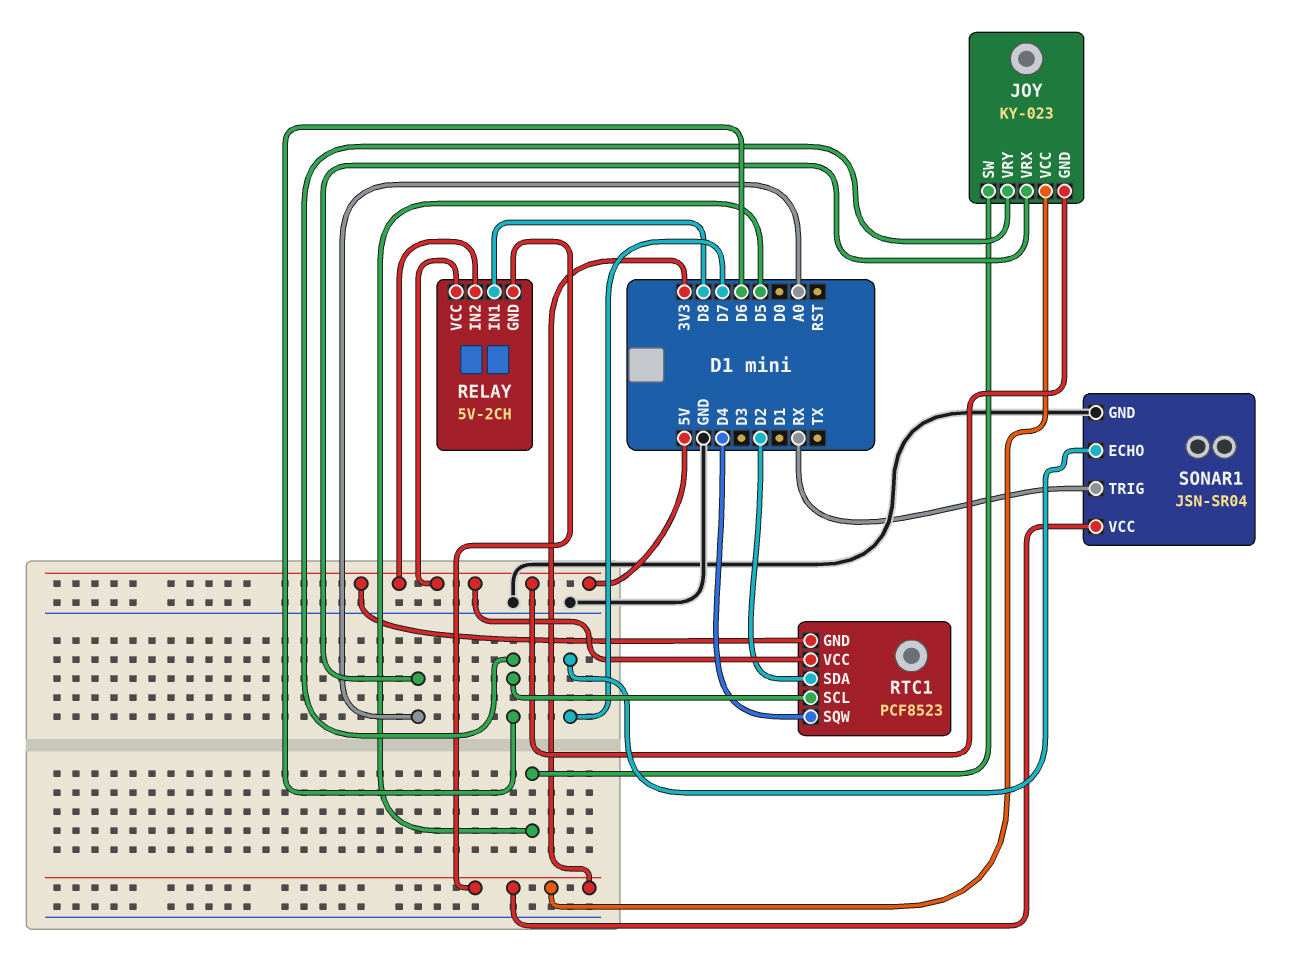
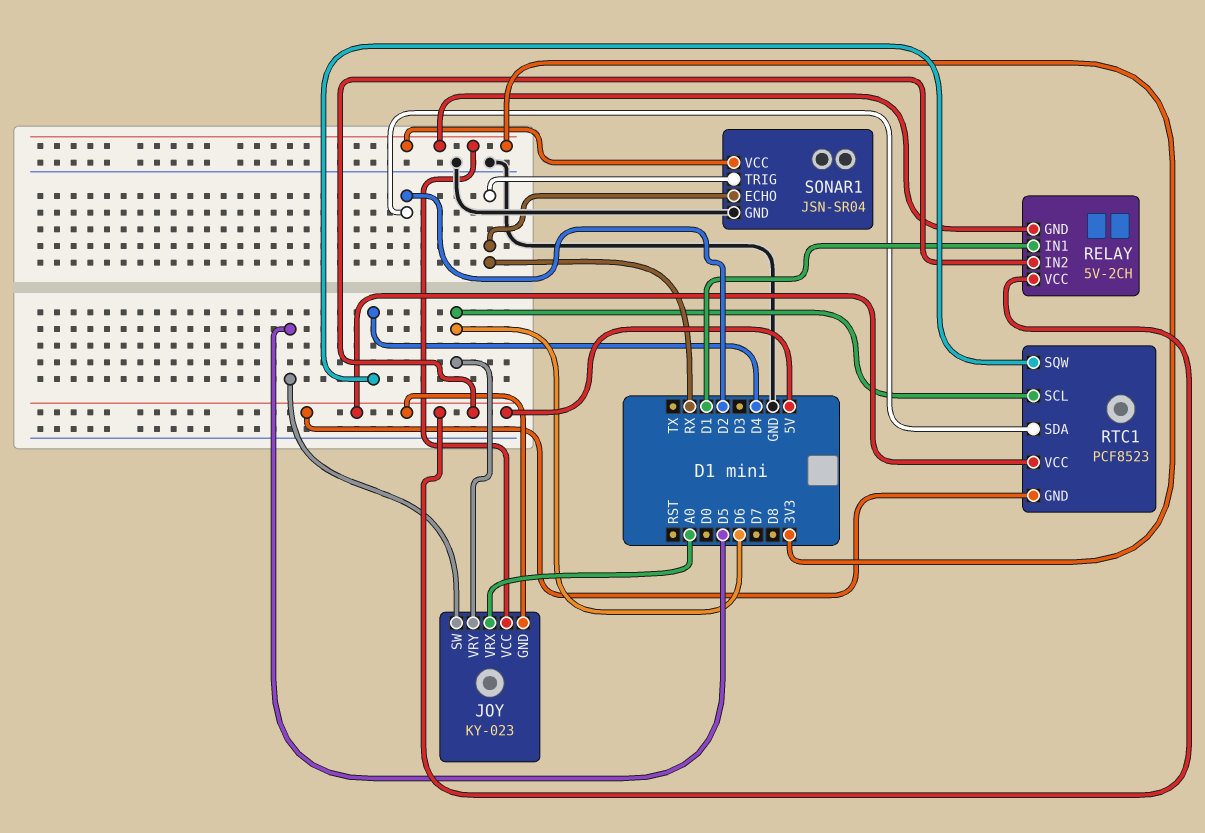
RELAY pin IN1: D8 -> D1
SONAR1 pin ECHO: D7 -> RX

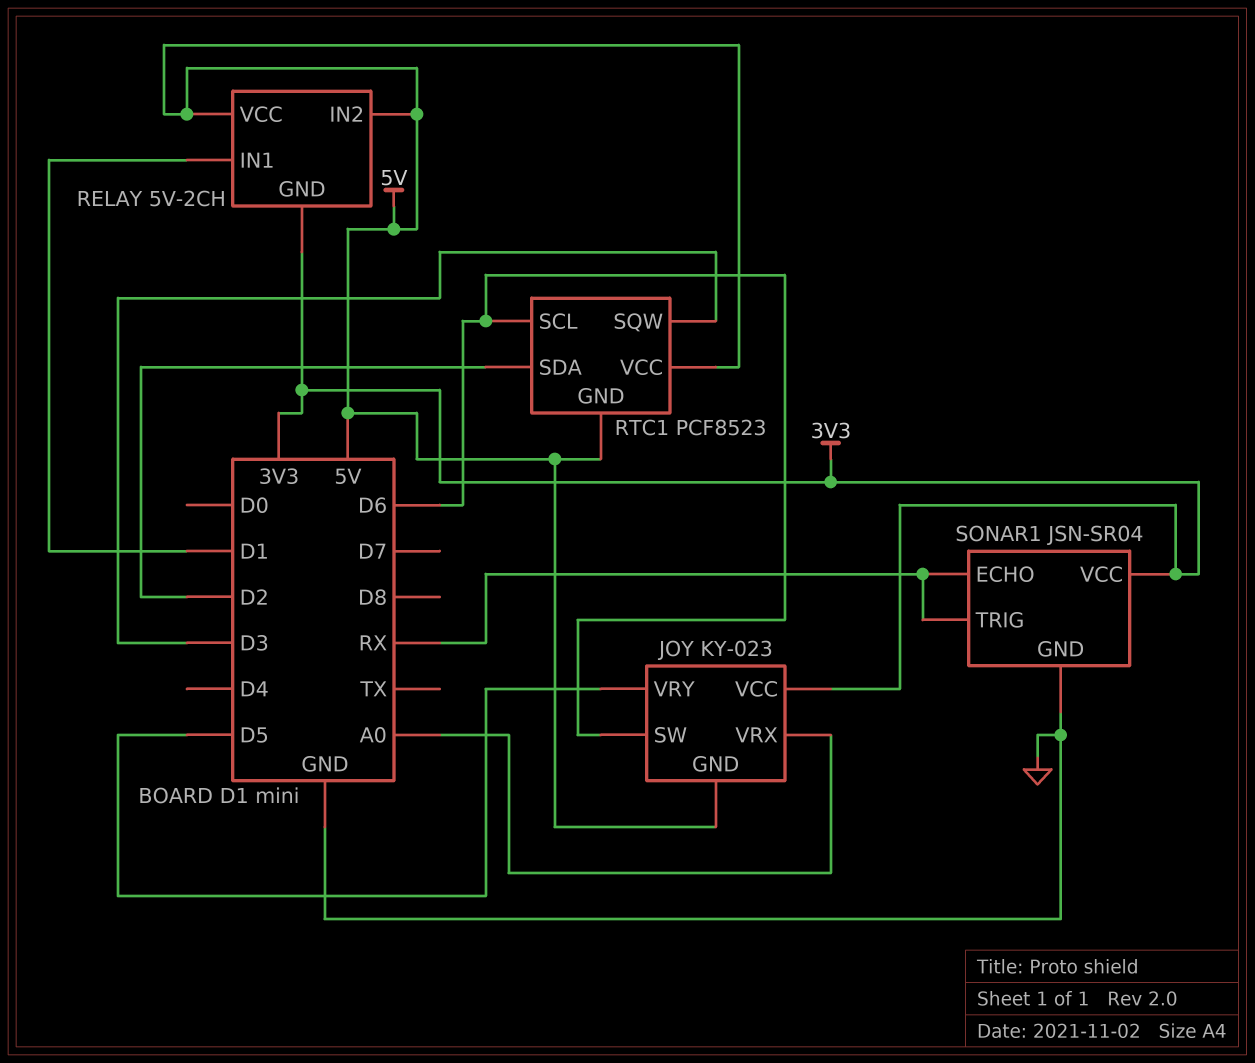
JOY pin SW: D5 -> D6
JOY pin VRY: D6 -> D5
RTC1 pin SQW: D4 -> D3

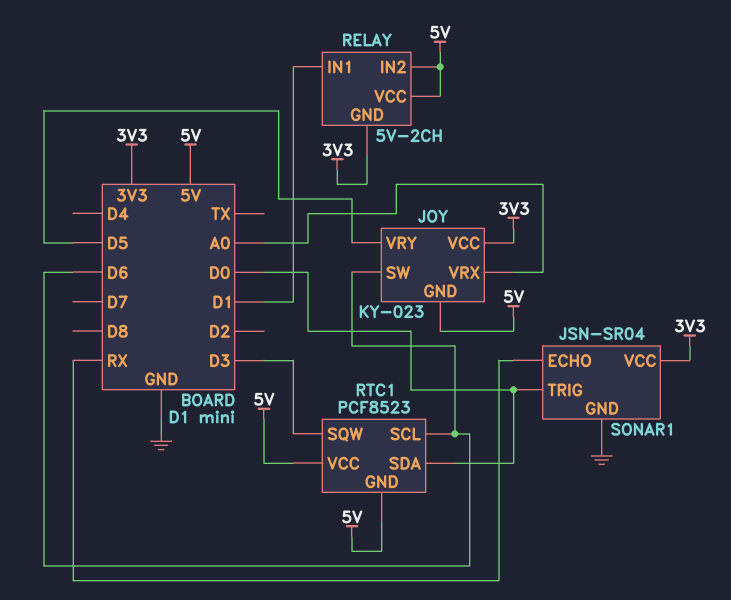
RTC1 pin SDA: D2 -> D0
SONAR1 pin TRIG: RX -> D0

